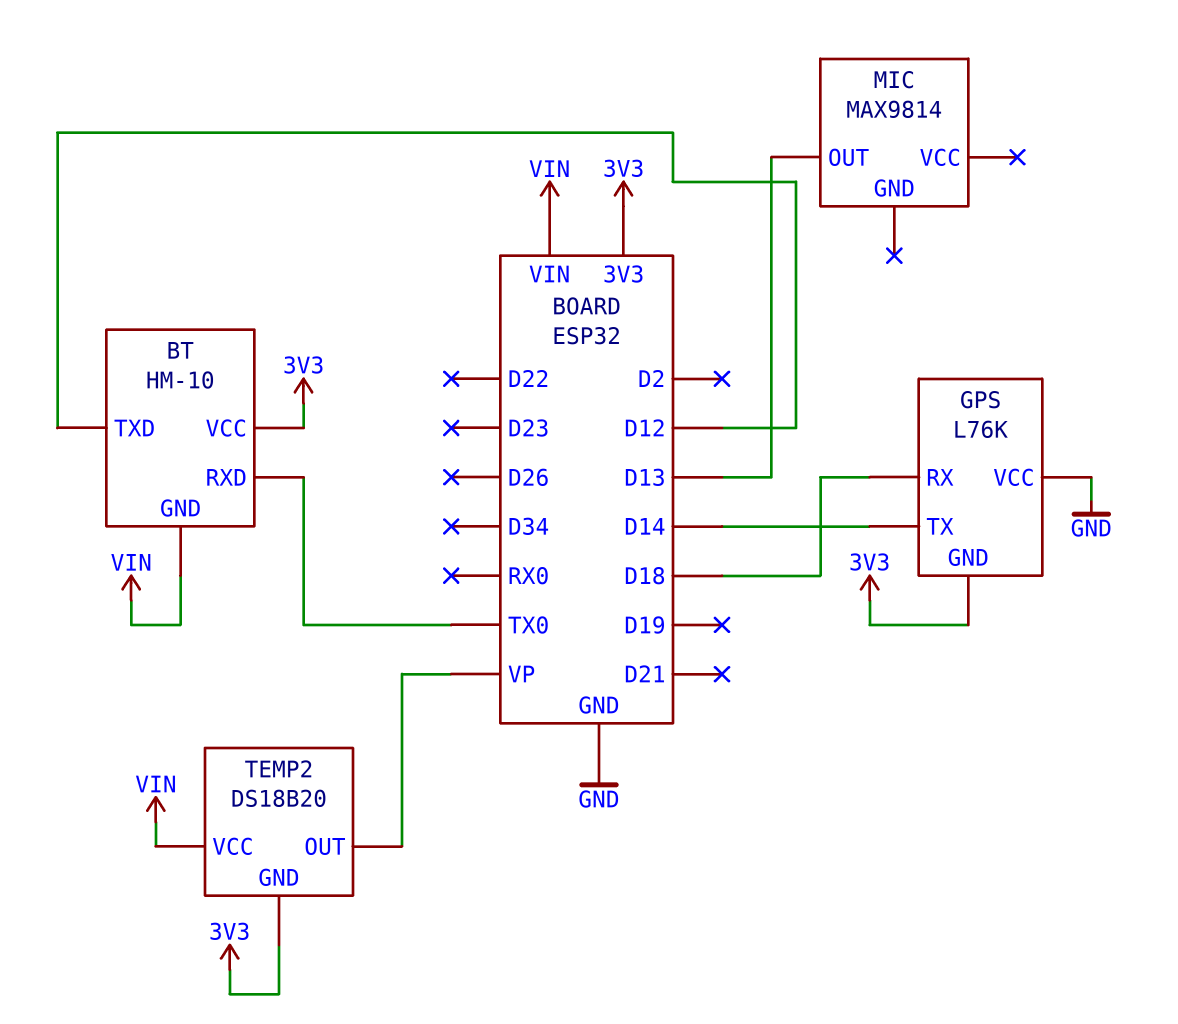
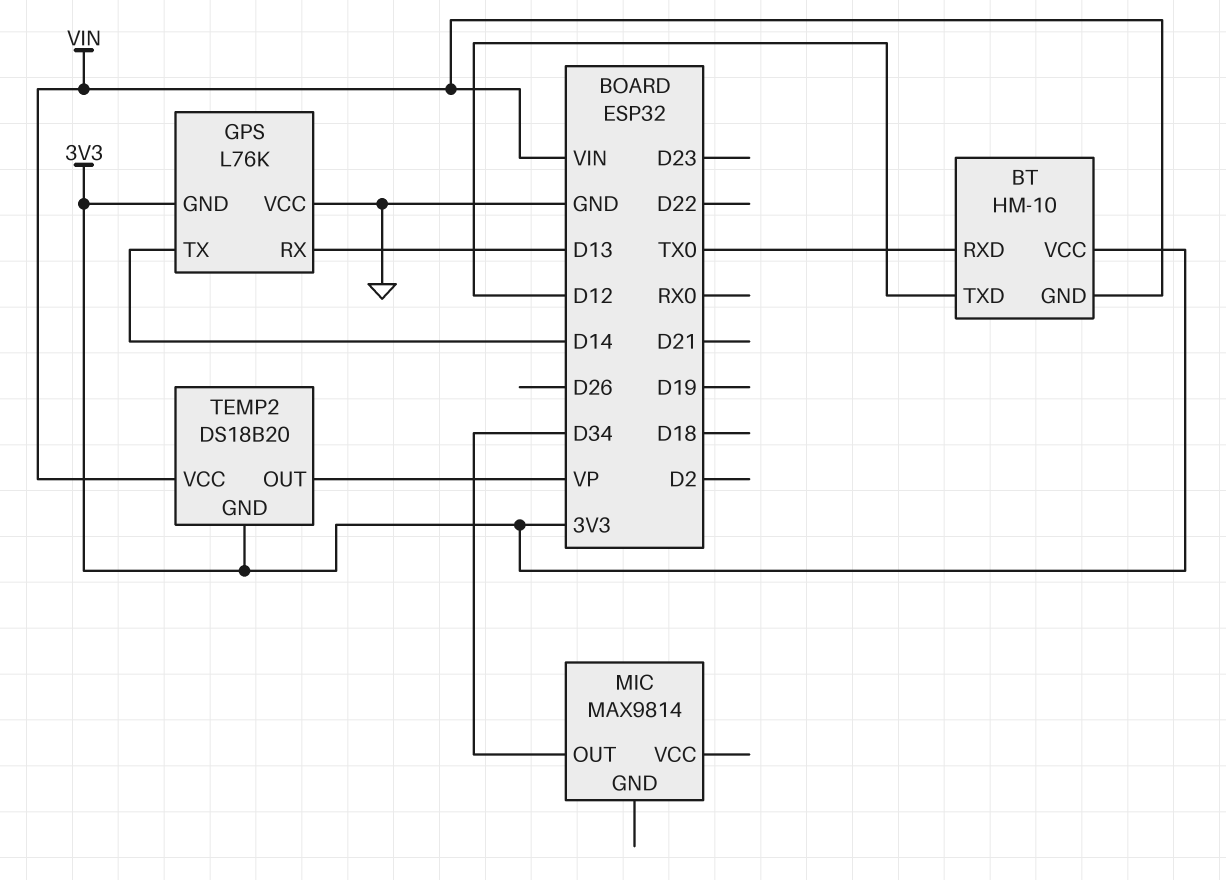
GPS pin RX: D18 -> D13
MIC pin OUT: D13 -> D34

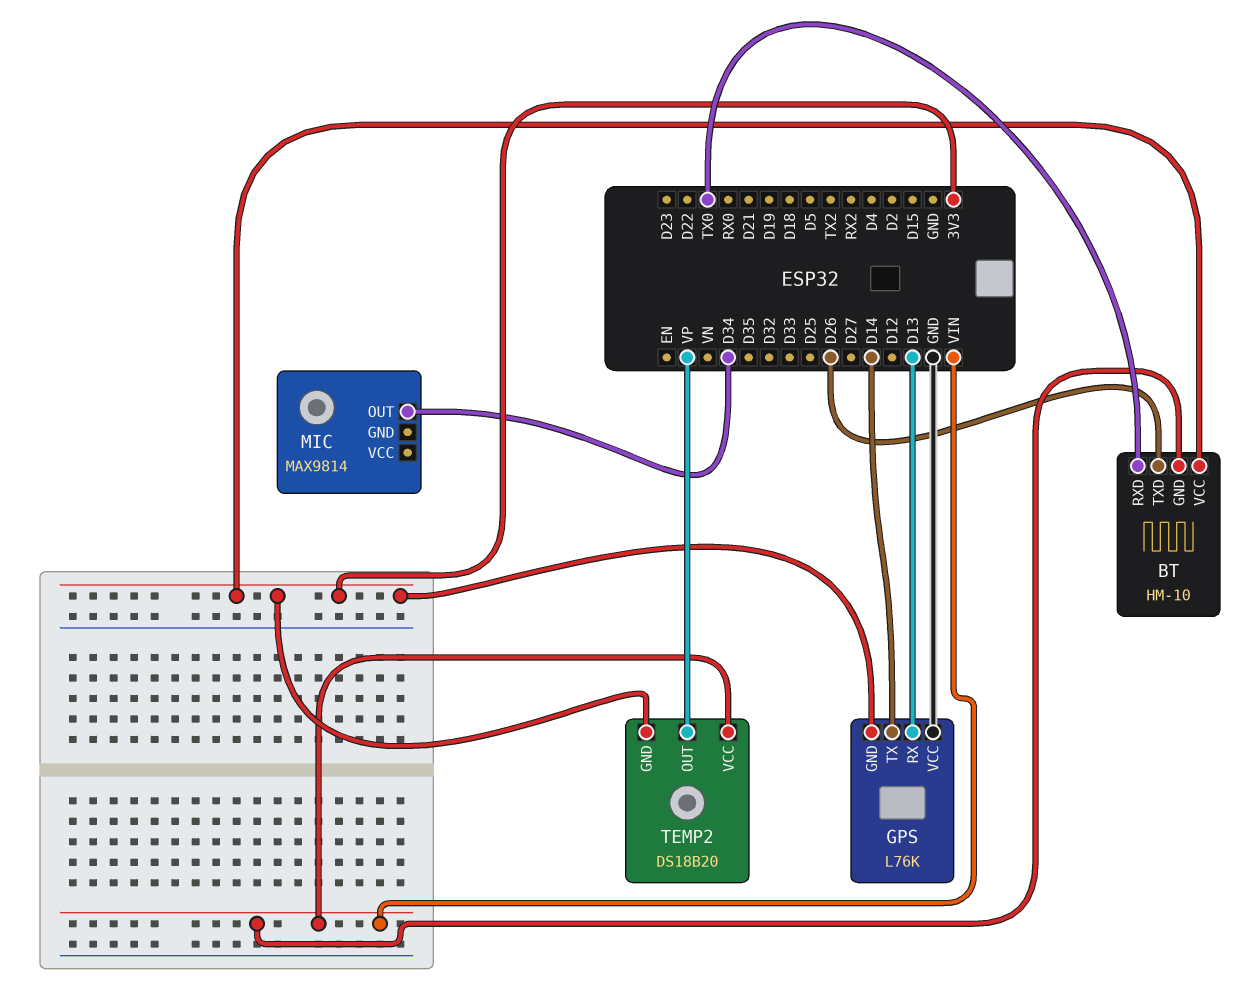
BT pin TXD: D12 -> D26

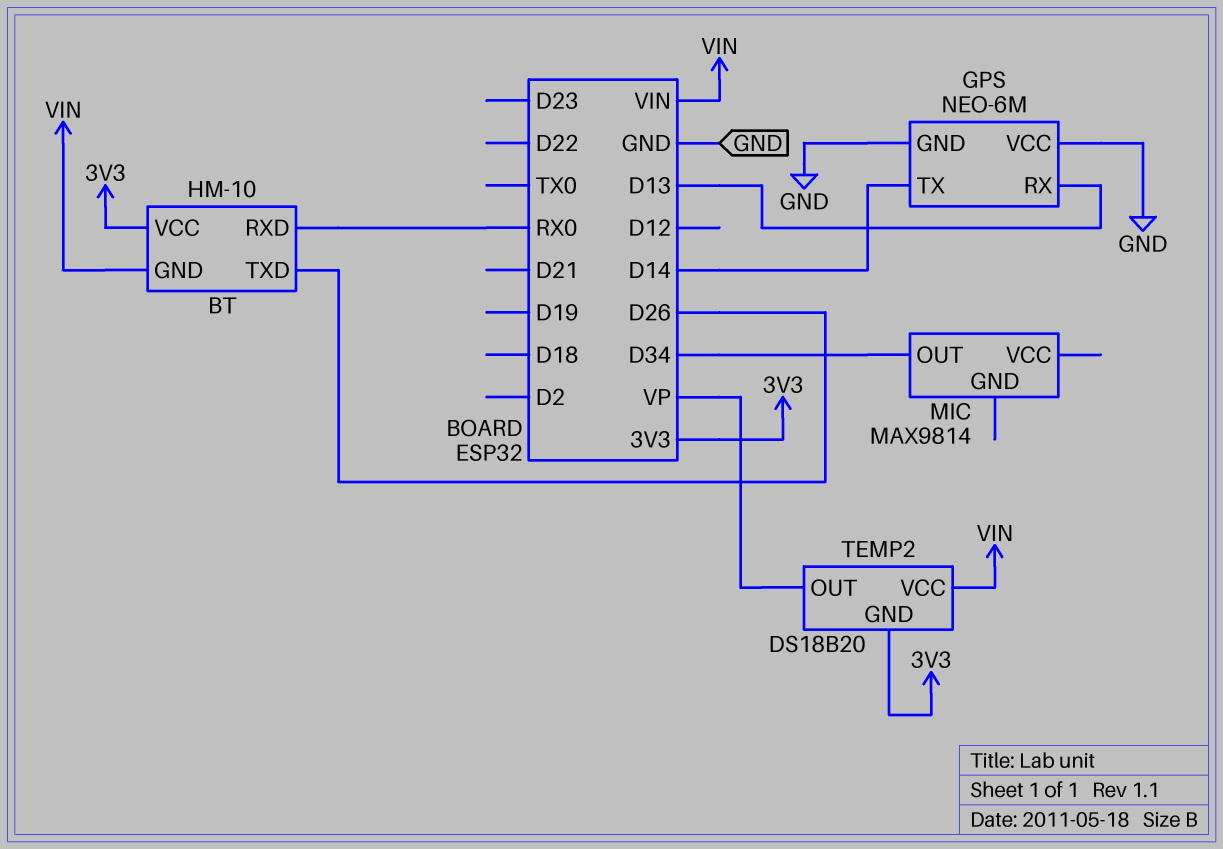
BT pin RXD: TX0 -> RX0
GPS: L76K -> NEO-6M
GPS pin GND: 3V3 -> GND

